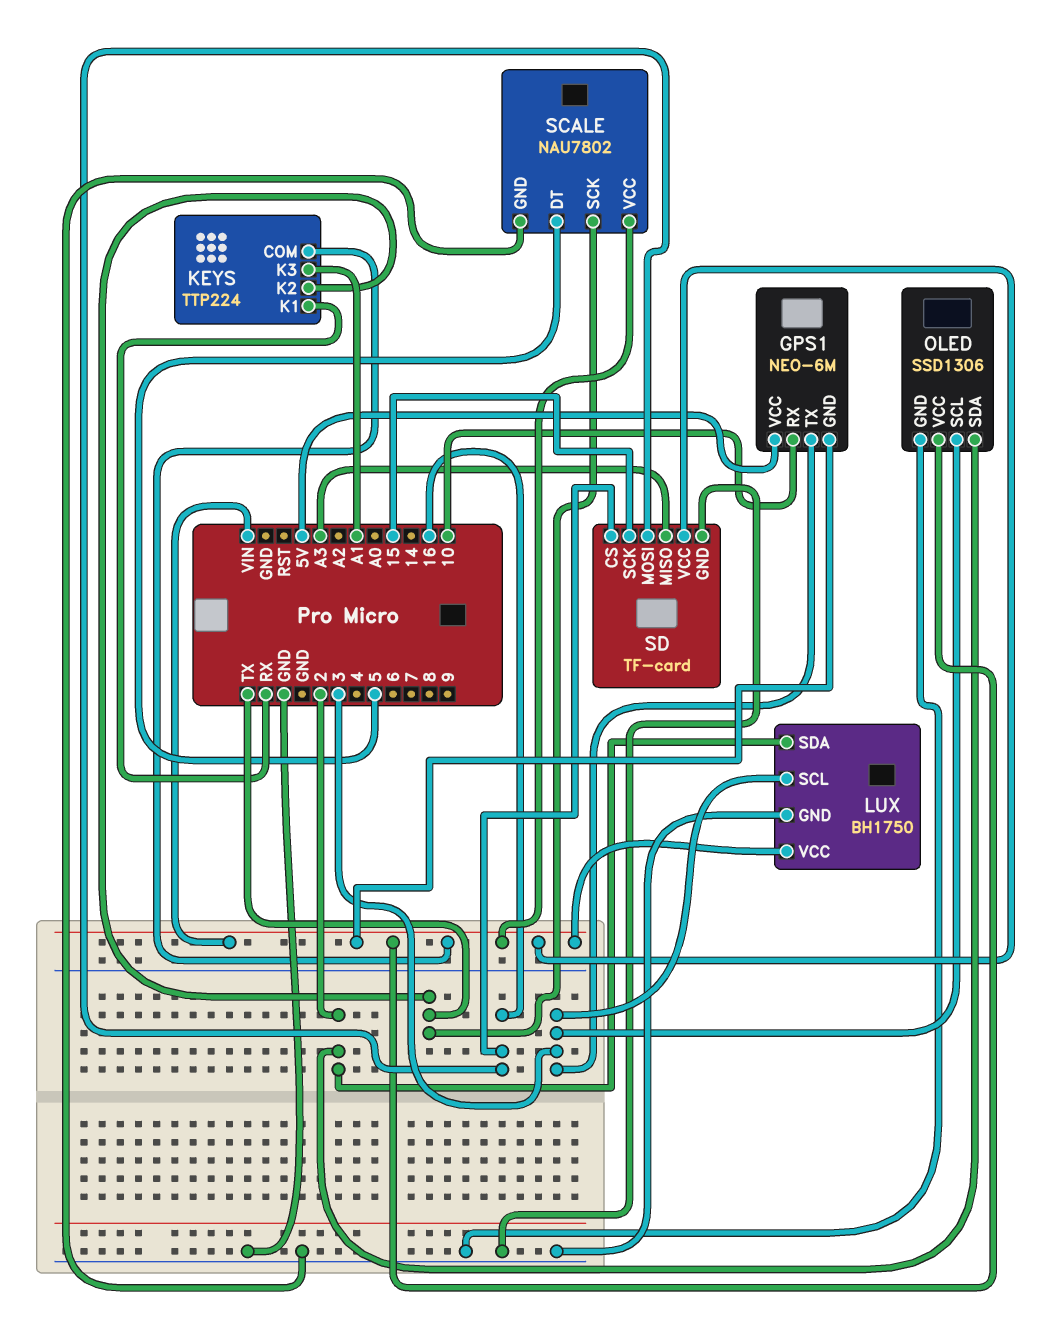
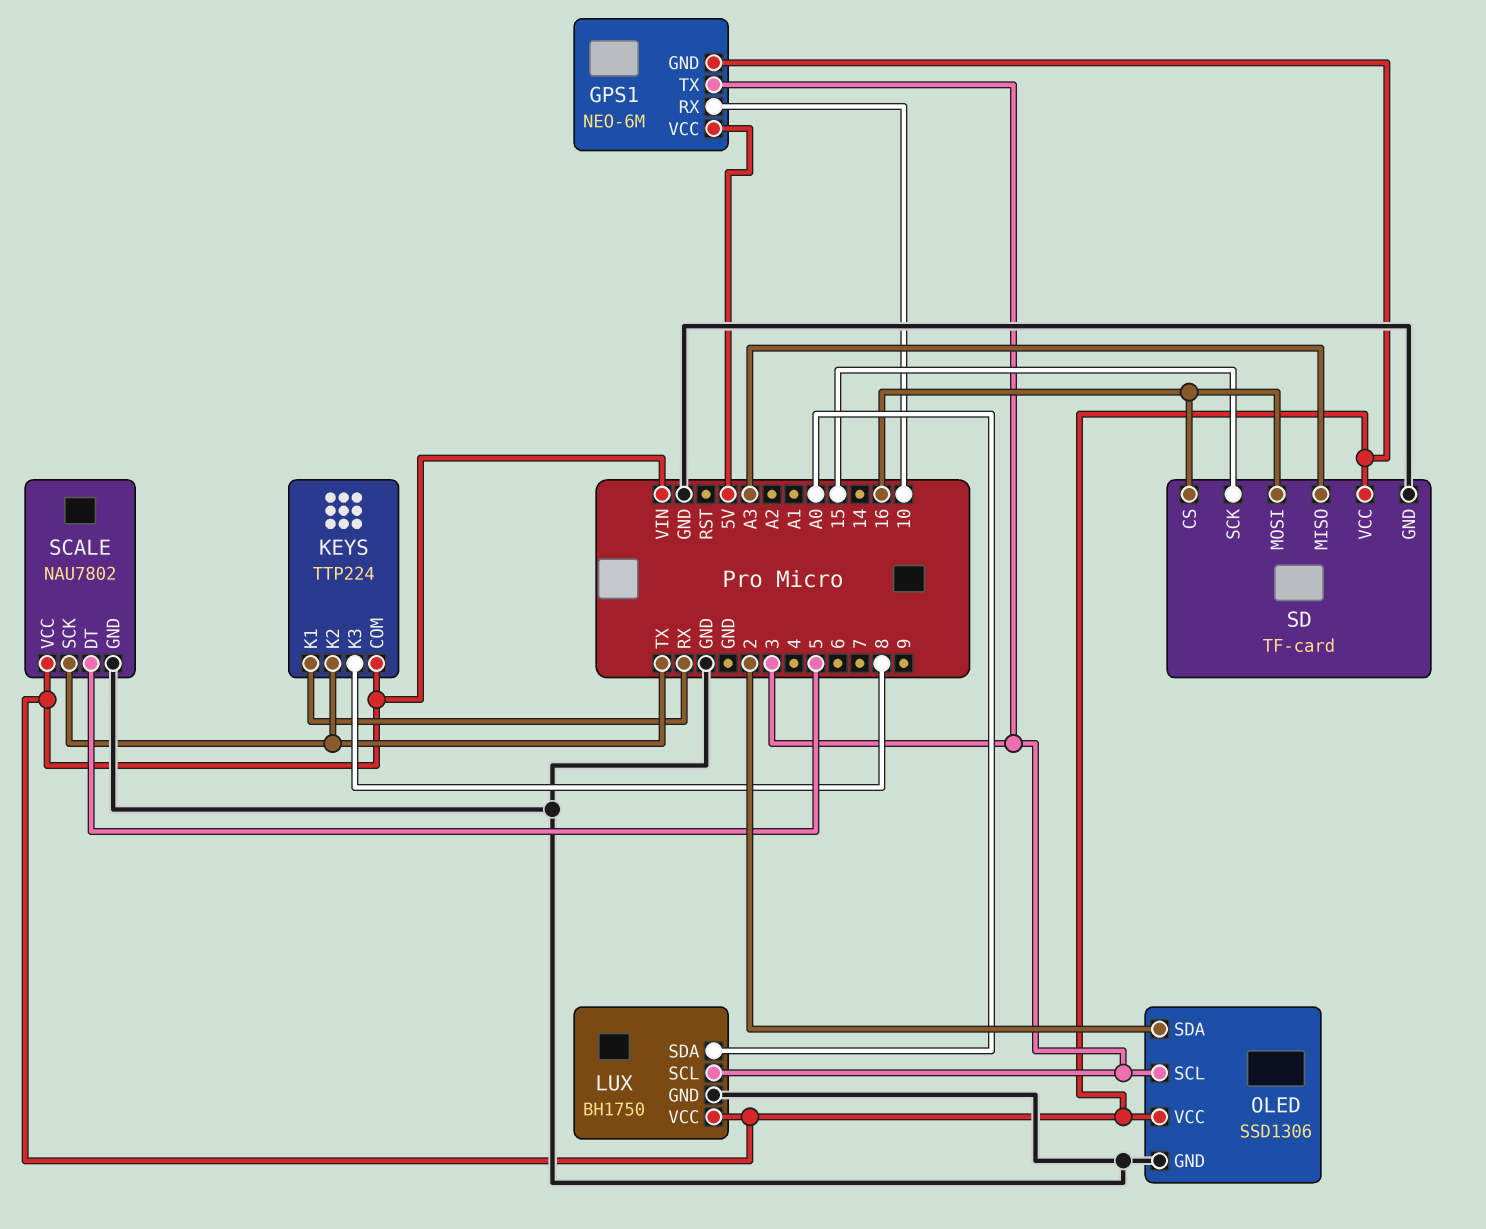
KEYS pin K3: A1 -> 8
LUX pin SDA: 2 -> A0

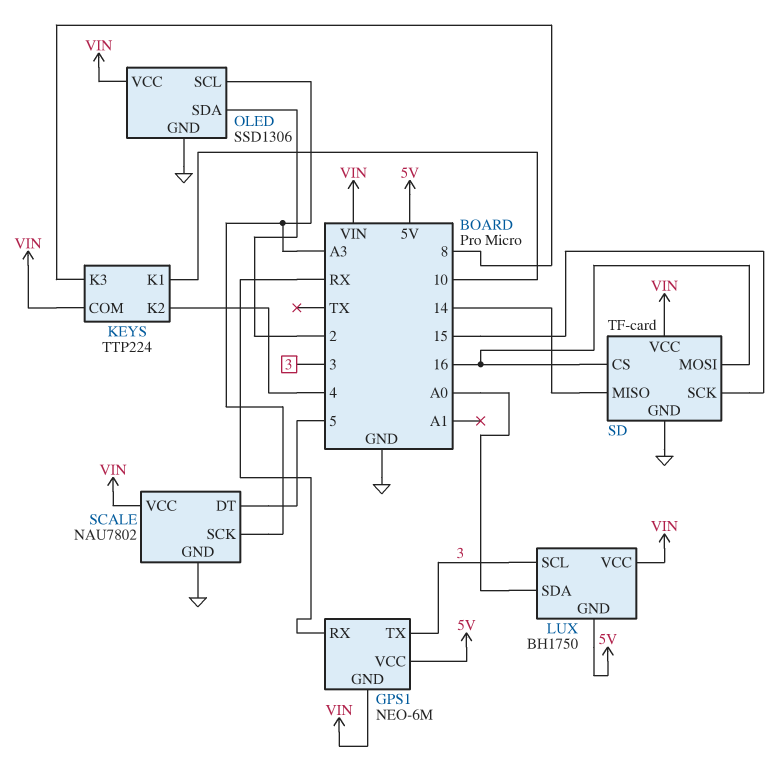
GPS1 pin RX: 10 -> RX
KEYS pin K1: RX -> 10
KEYS pin K2: TX -> 4
LUX pin GND: GND -> 5V
OLED pin SCL: 3 -> A3
SCALE pin SCK: TX -> A3
SD pin MISO: A3 -> 14

